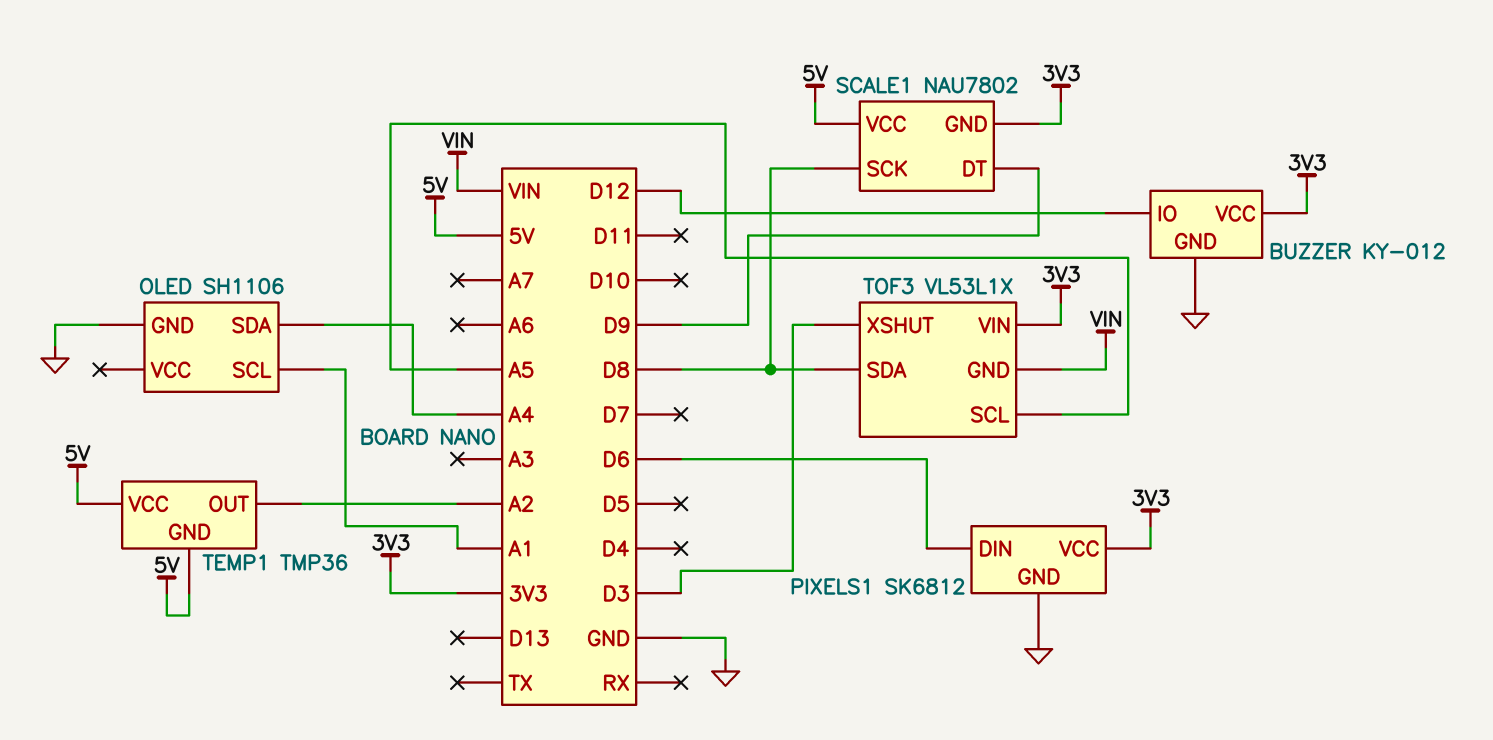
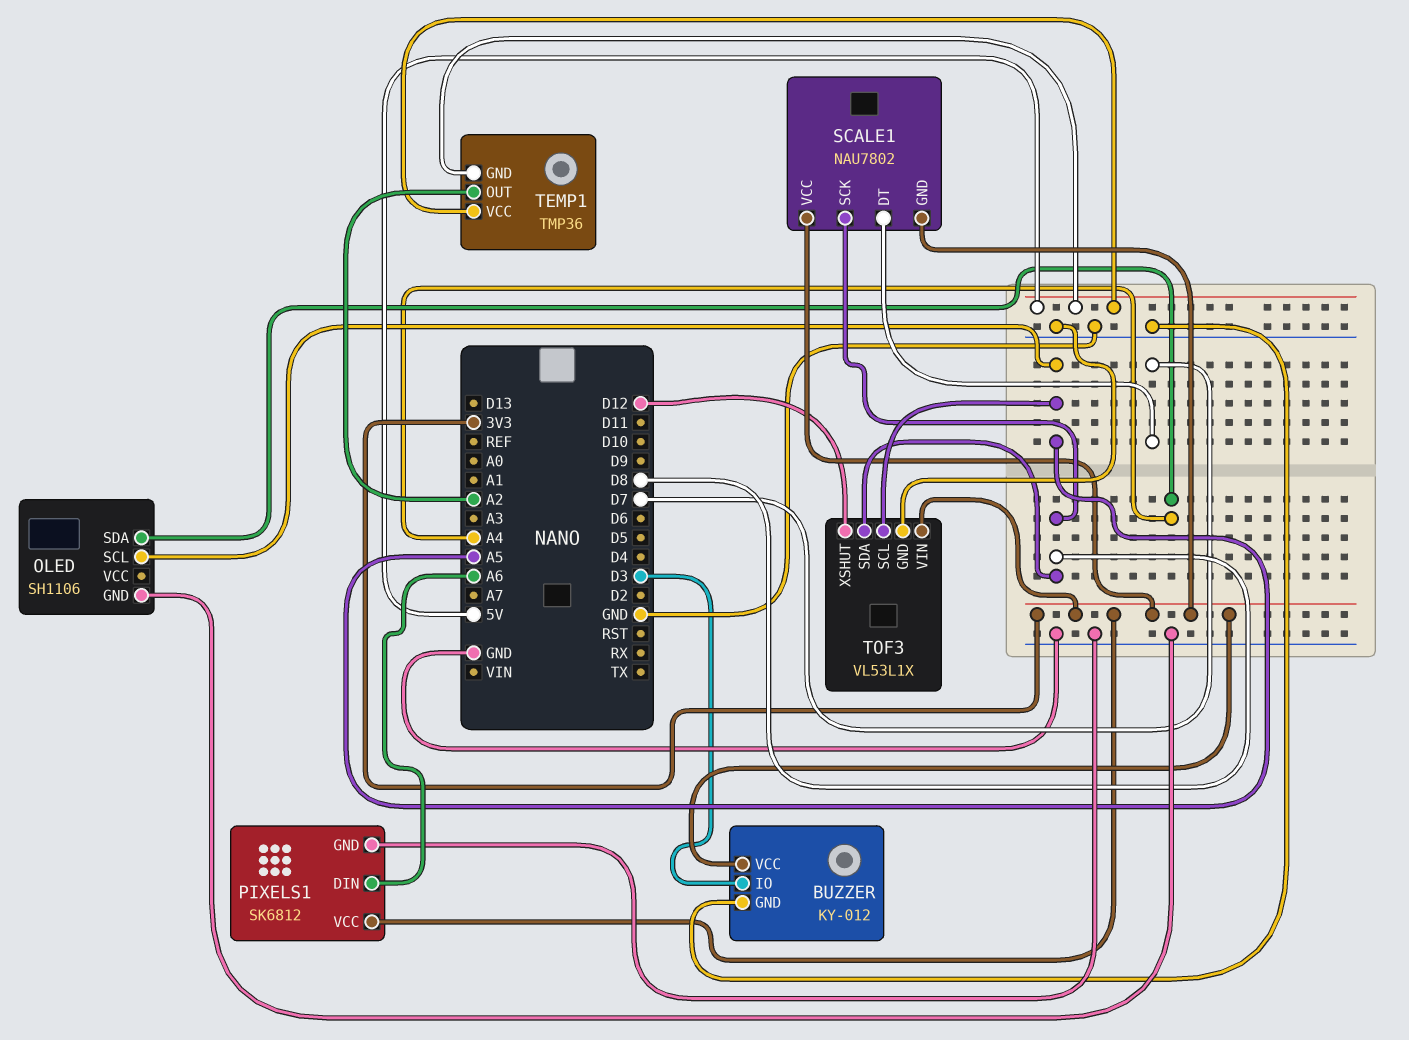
BUZZER pin IO: D12 -> D3
OLED pin SCL: A1 -> A5
PIXELS1 pin DIN: D6 -> A6
SCALE1 pin DT: D9 -> D7
SCALE1 pin VCC: 5V -> 3V3
TOF3 pin GND: VIN -> GND
TOF3 pin XSHUT: D3 -> D12

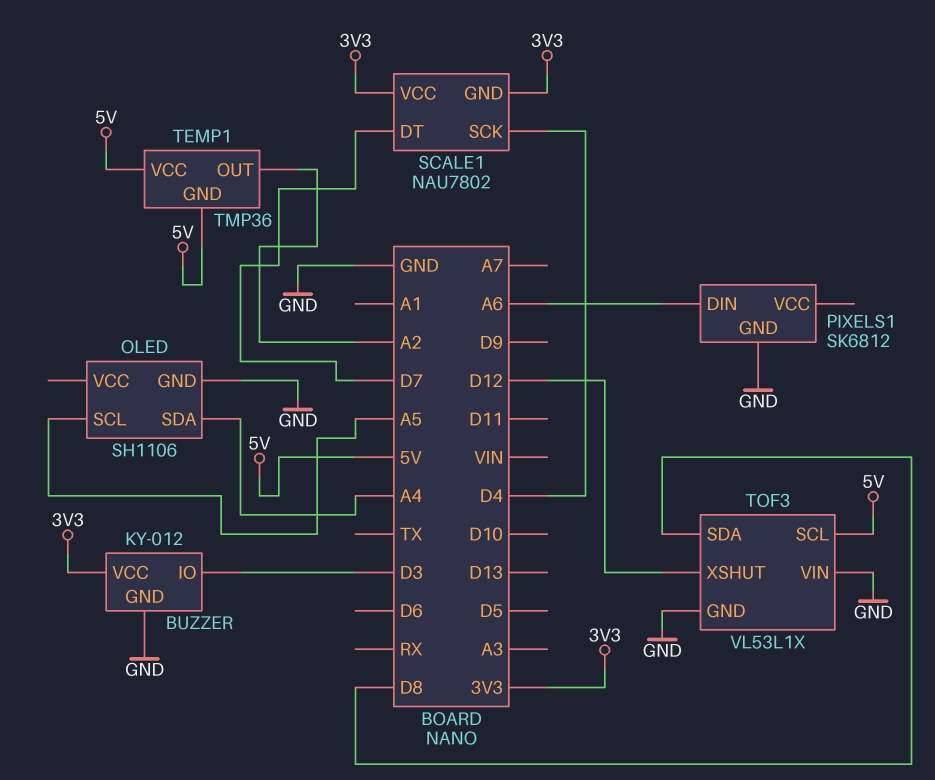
PIXELS1 pin VCC: 3V3 -> none
SCALE1 pin SCK: D8 -> D4
TOF3 pin SCL: A5 -> 5V
TOF3 pin VIN: 3V3 -> GND

